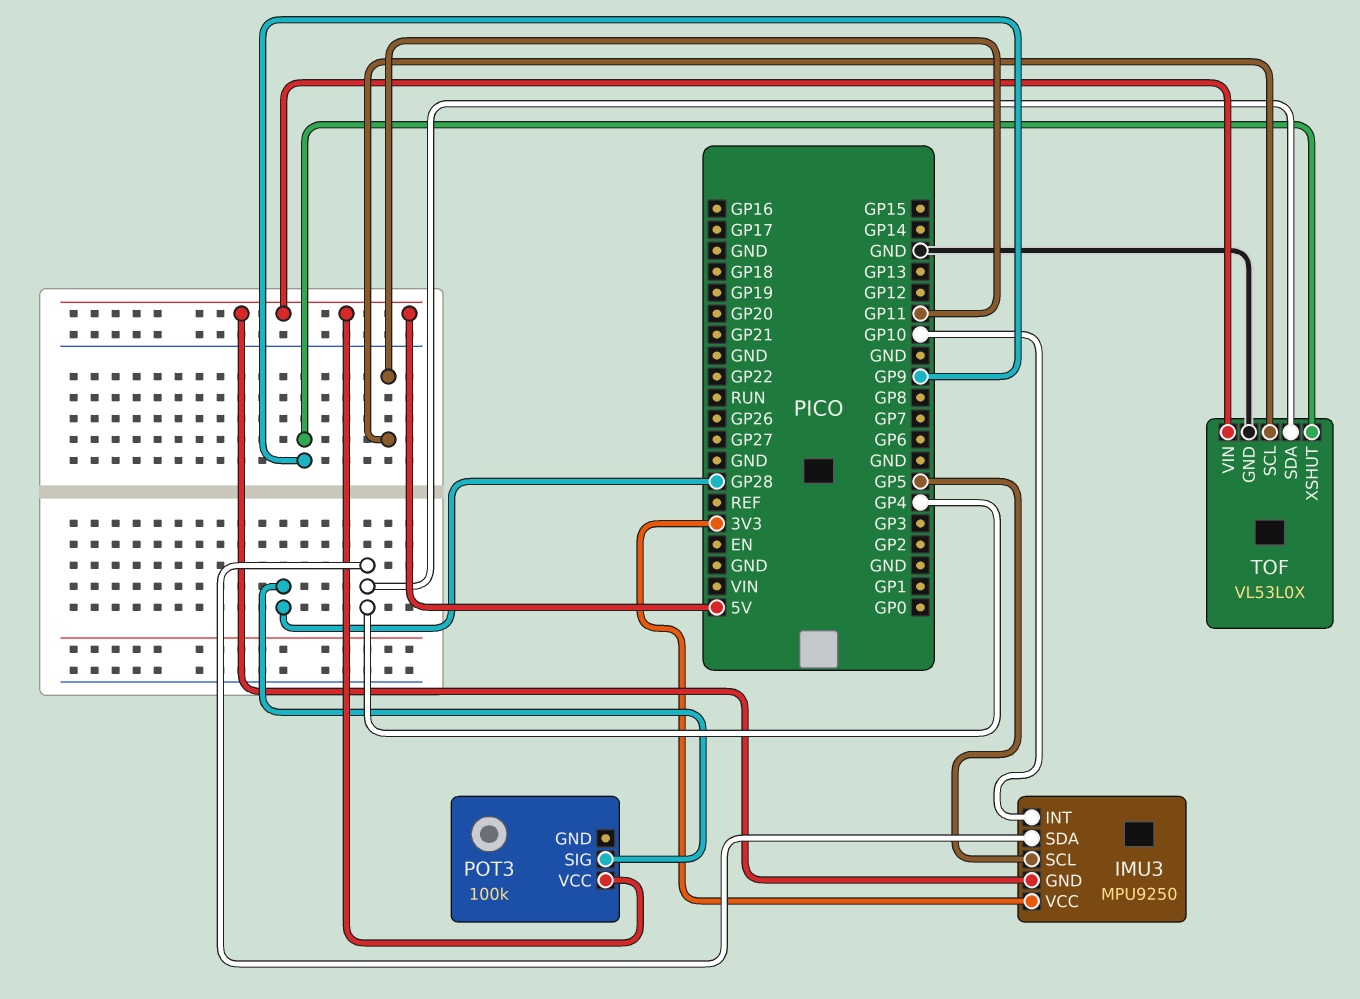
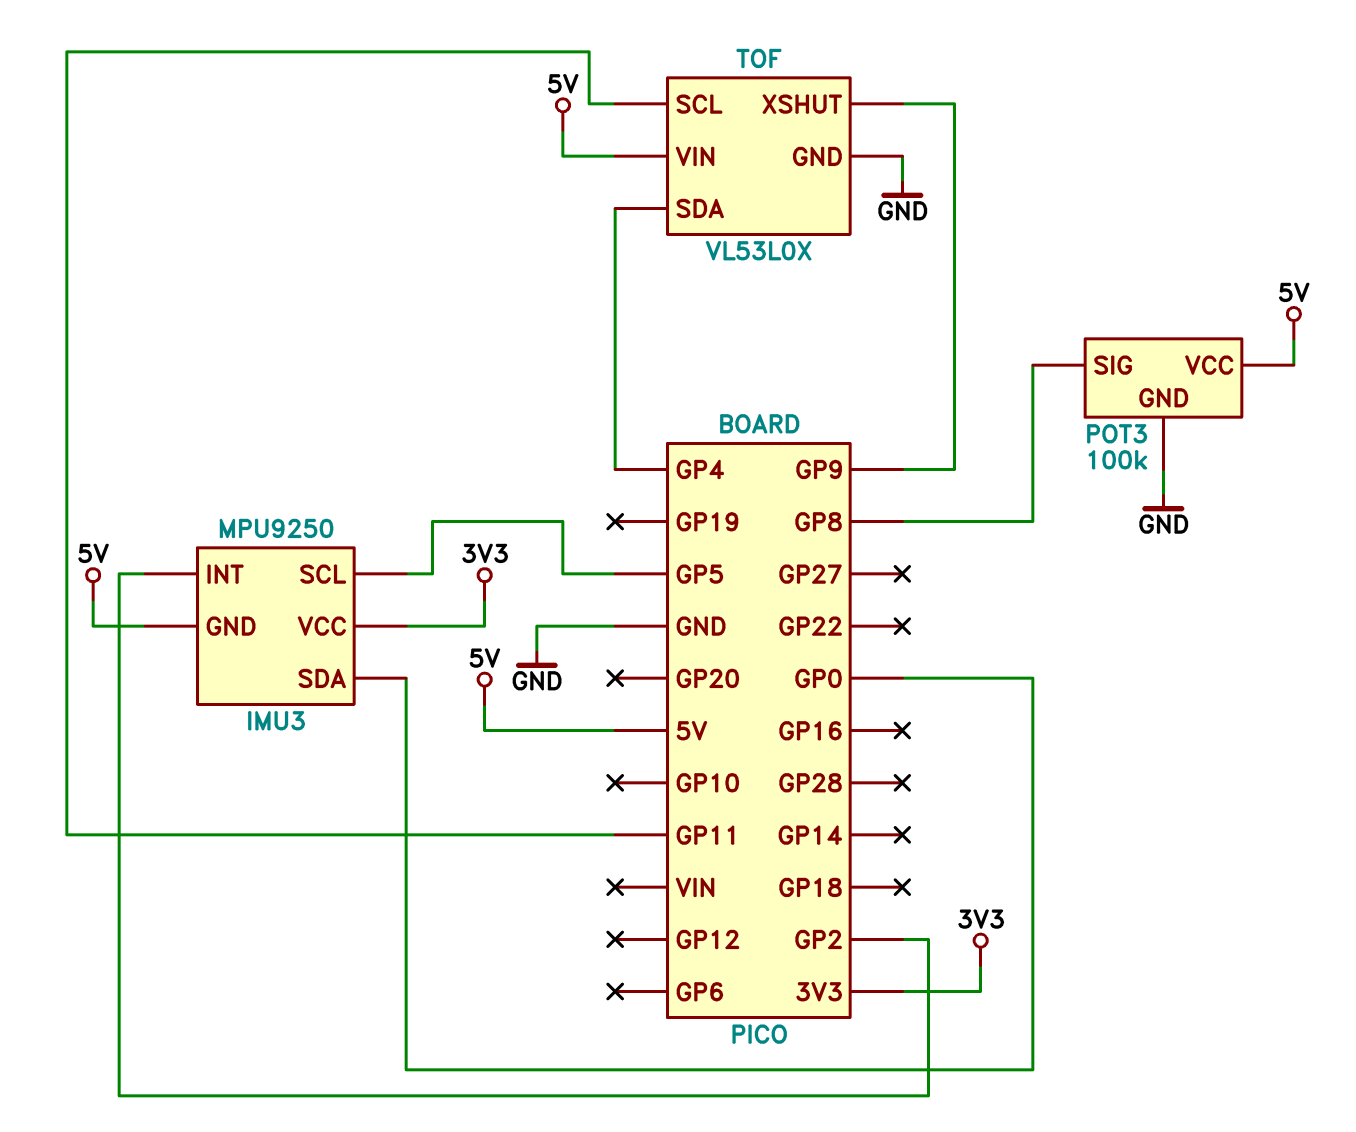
IMU3 pin INT: GP10 -> GP2
IMU3 pin SDA: GP4 -> GP0
POT3 pin GND: none -> GND
POT3 pin SIG: GP28 -> GP8

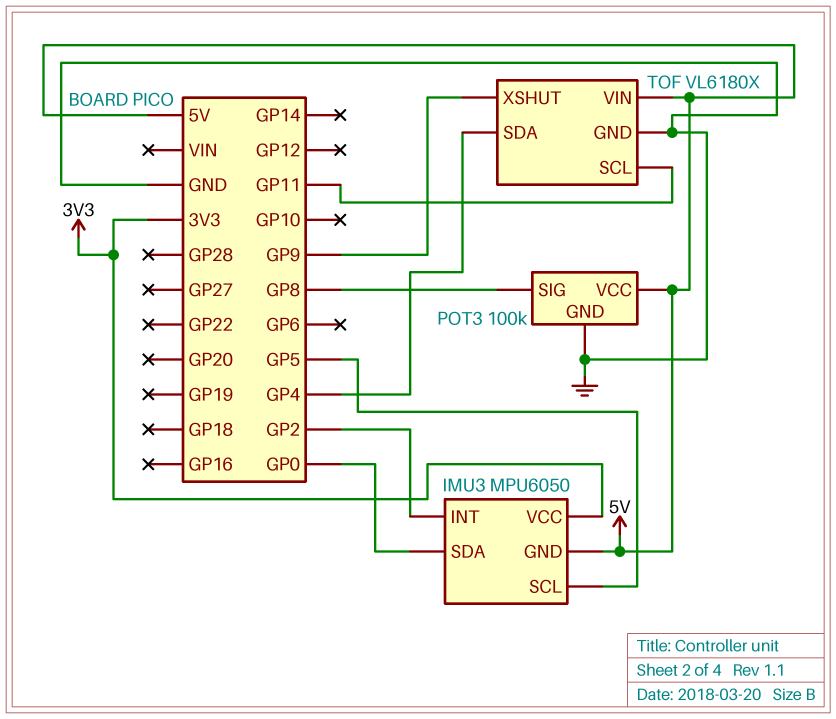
IMU3: MPU9250 -> MPU6050
TOF: VL53L0X -> VL6180X

